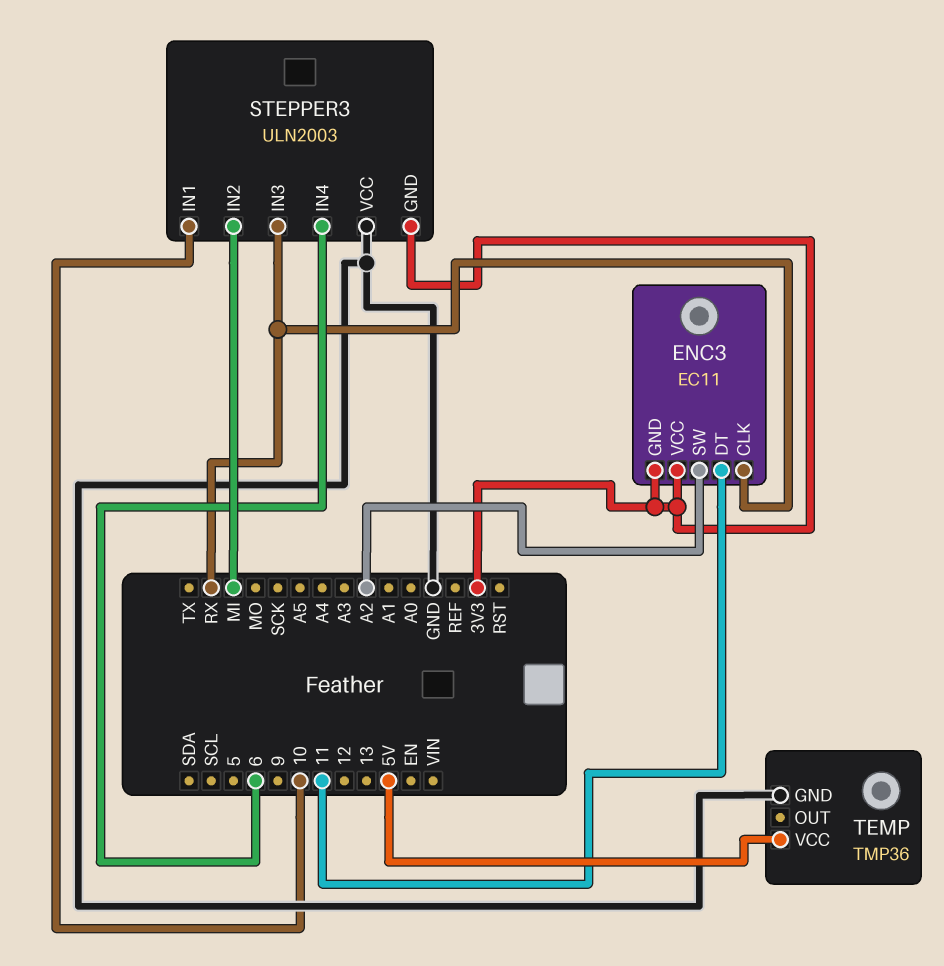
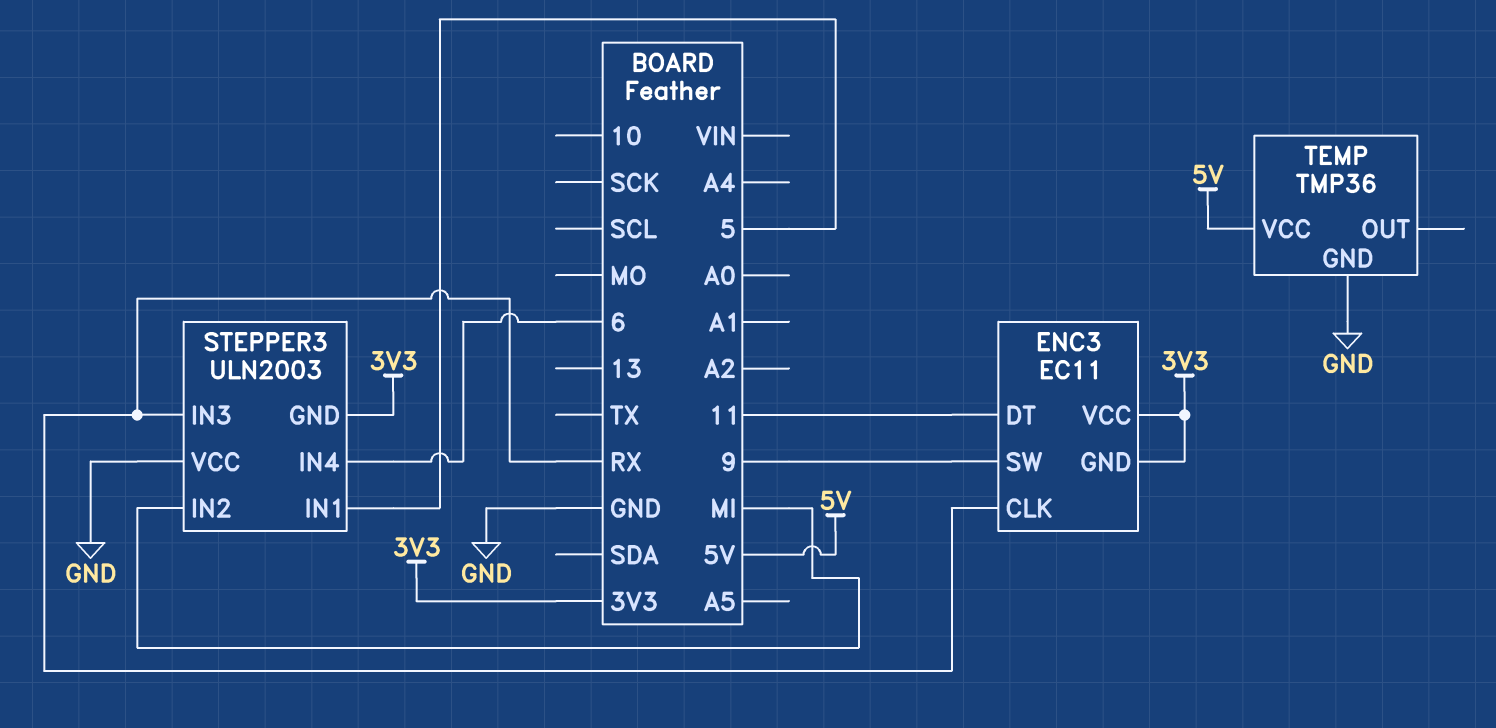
ENC3 pin SW: A2 -> 9
STEPPER3 pin IN1: 10 -> 5

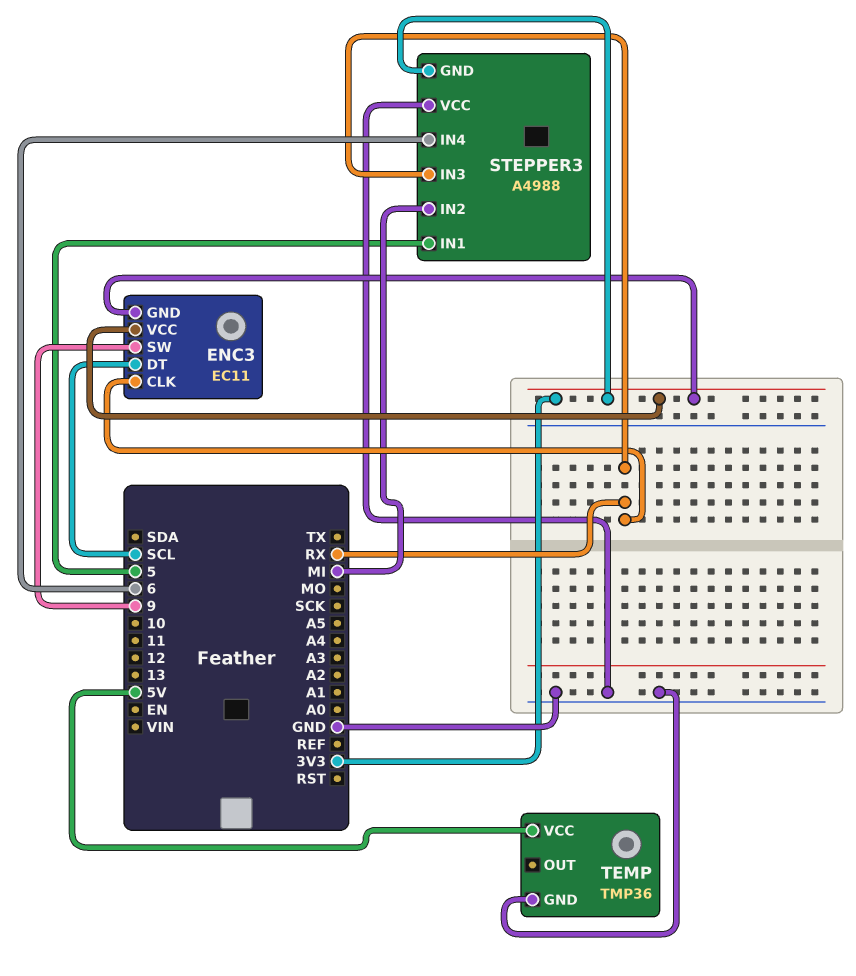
ENC3 pin DT: 11 -> SCL
STEPPER3: ULN2003 -> A4988

